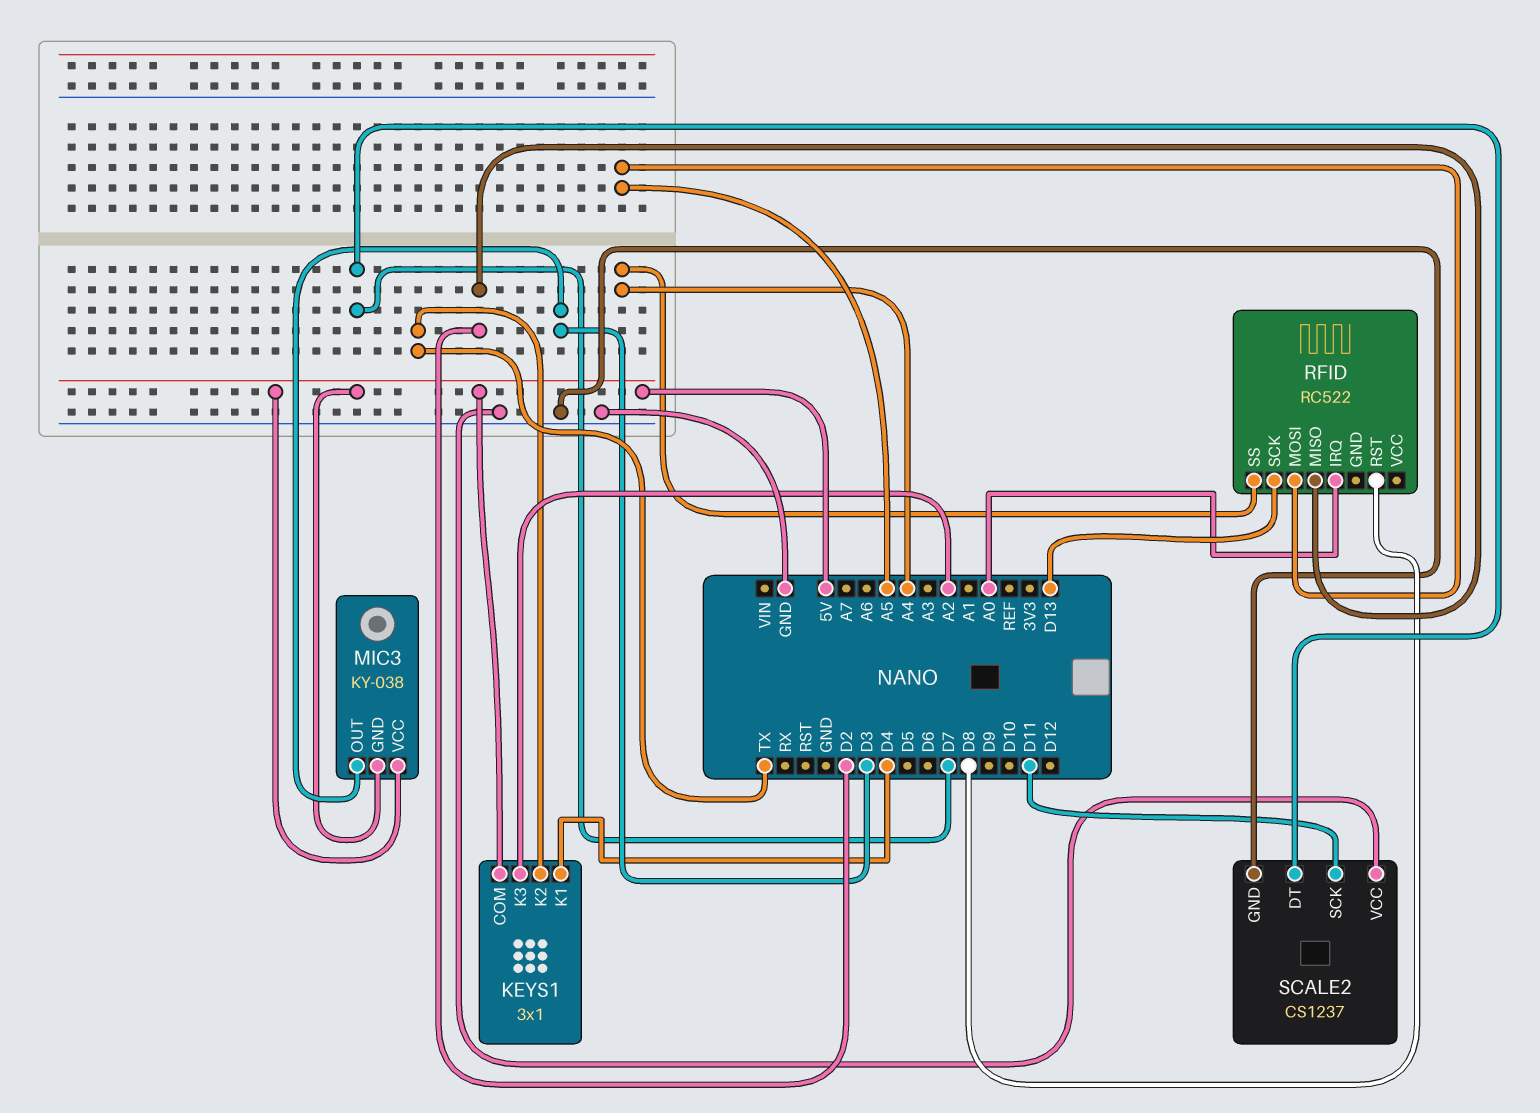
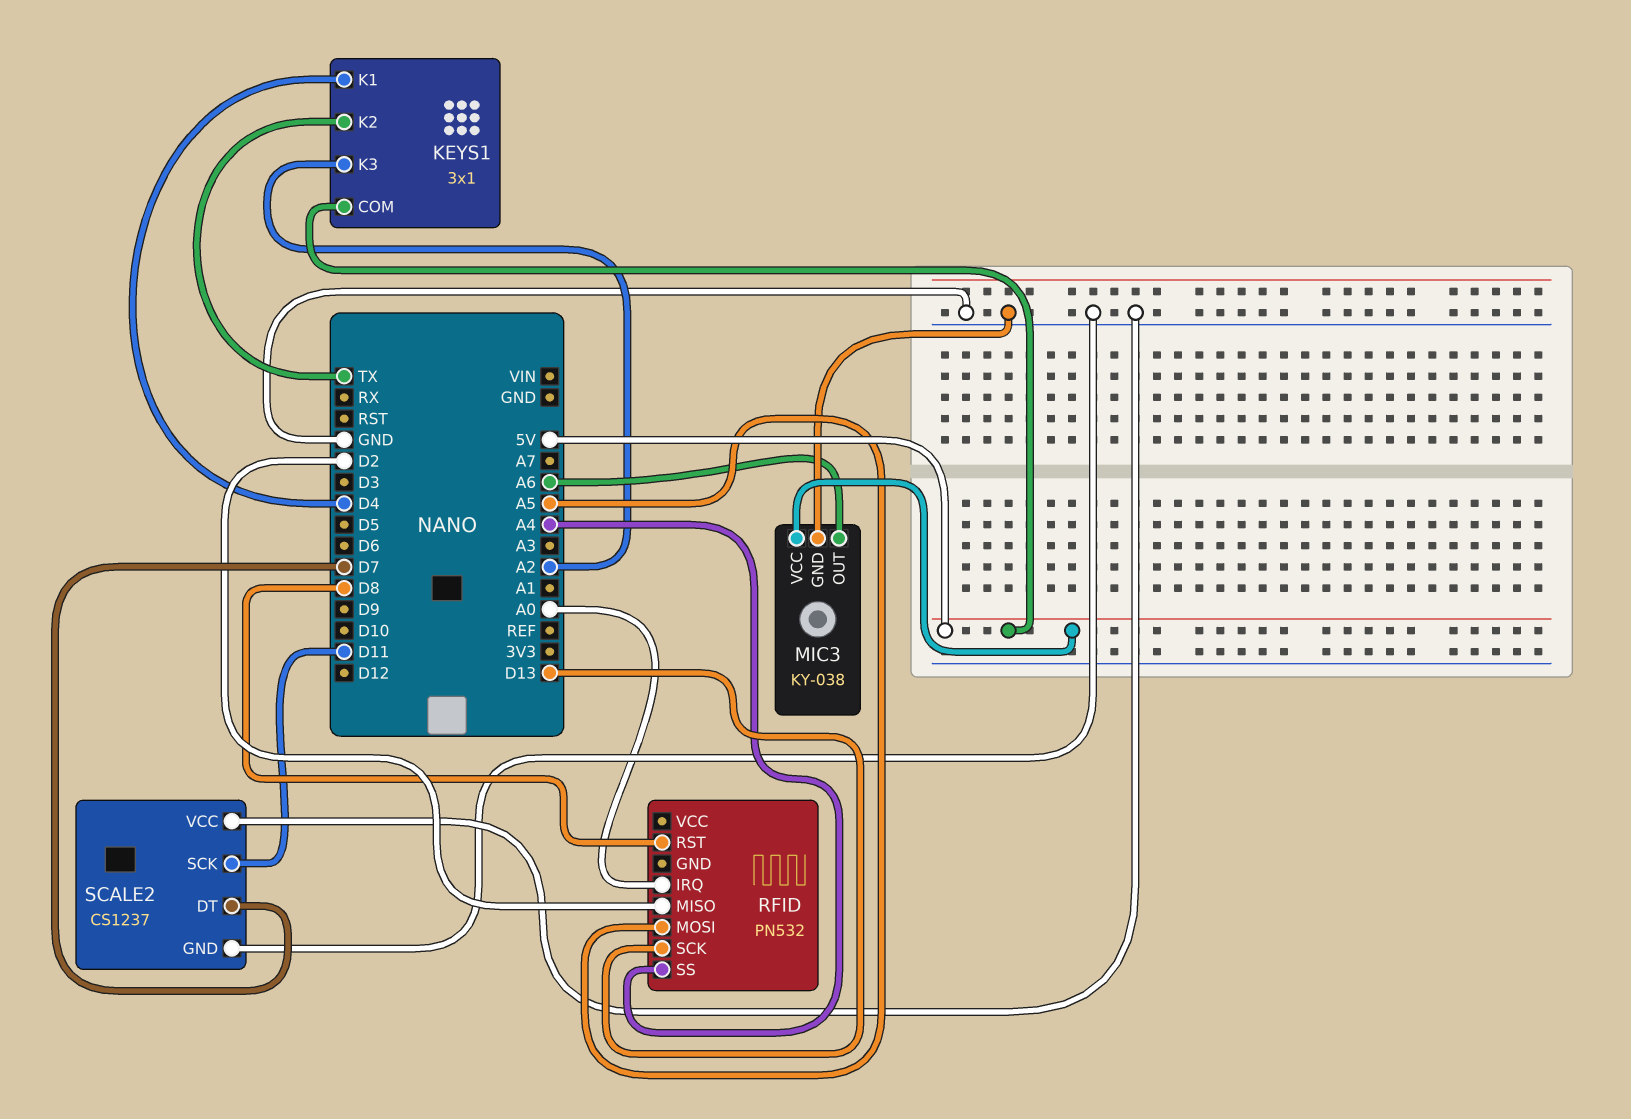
MIC3 pin GND: 5V -> GND
MIC3 pin OUT: D3 -> A6
RFID: RC522 -> PN532

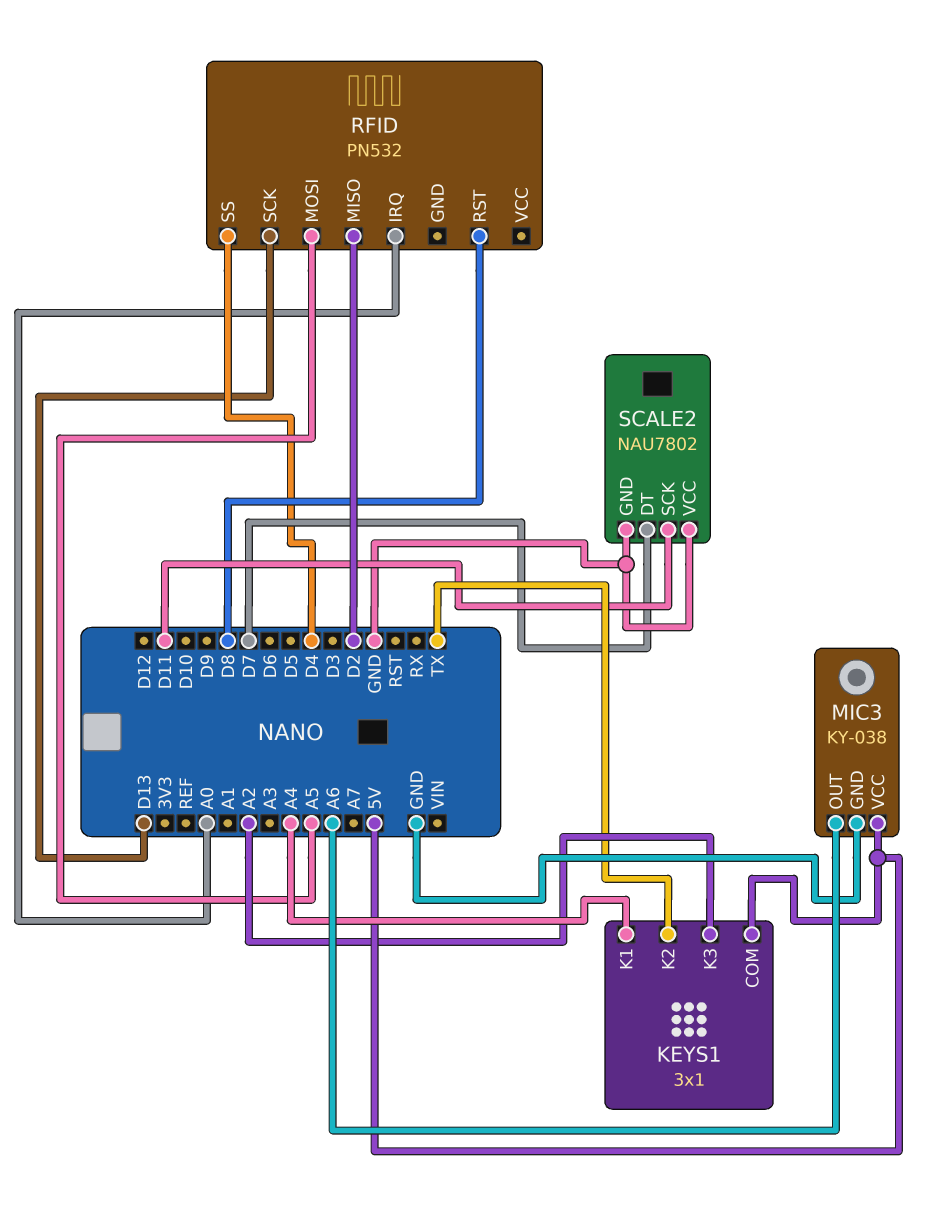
KEYS1 pin K1: D4 -> A4
RFID pin SS: A4 -> D4
SCALE2: CS1237 -> NAU7802

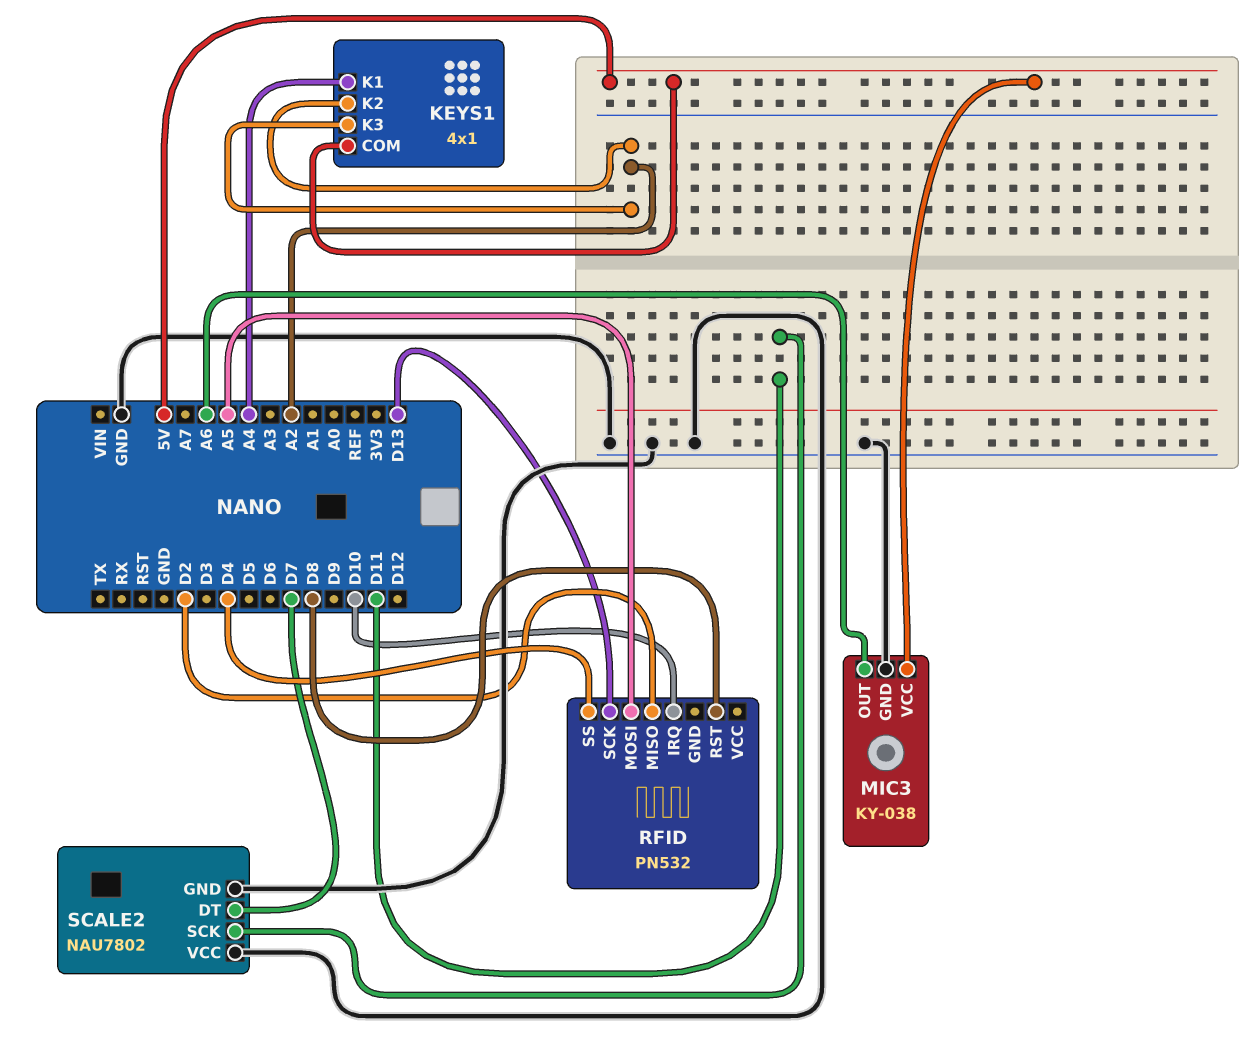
KEYS1: 3x1 -> 4x1
KEYS1 pin K2: TX -> A2
RFID pin IRQ: A0 -> D10

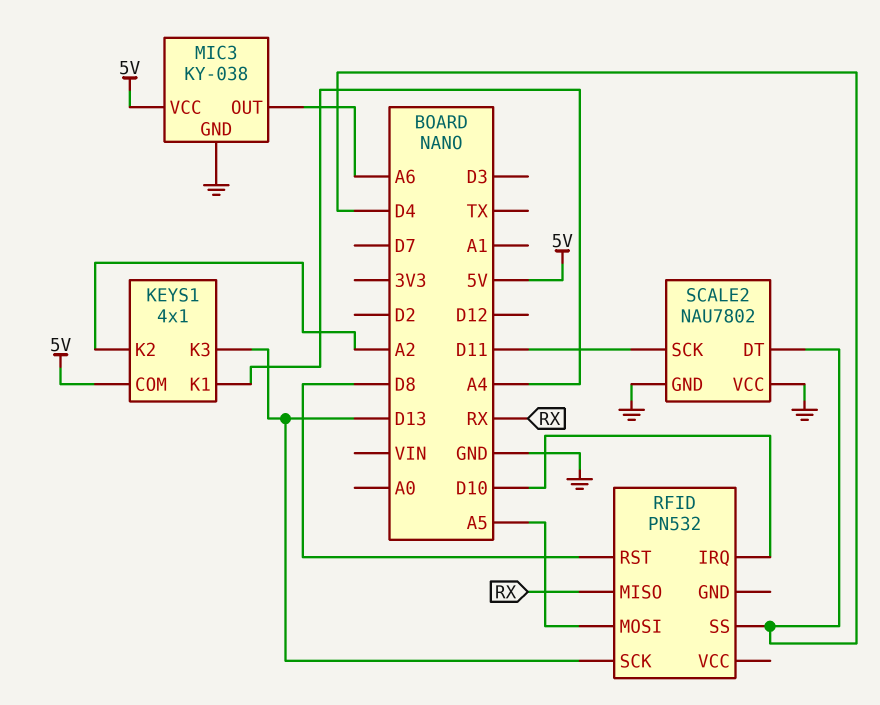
KEYS1 pin K3: A2 -> D13
RFID pin MISO: D2 -> RX
SCALE2 pin DT: D7 -> D4

